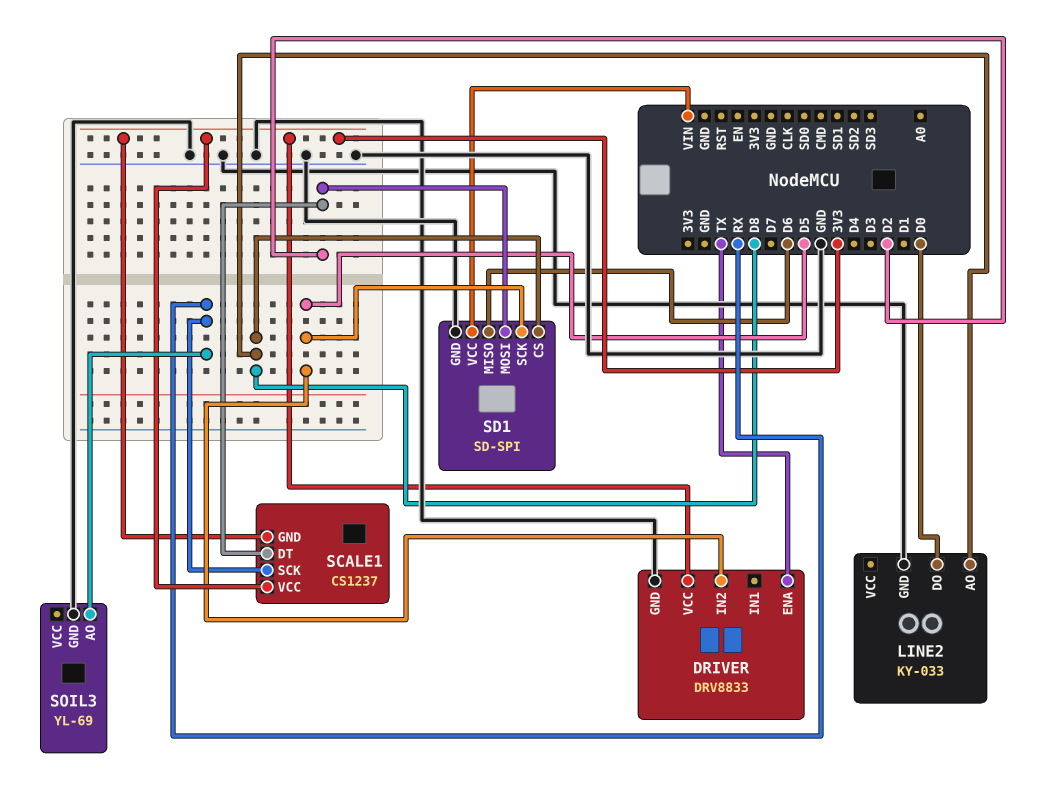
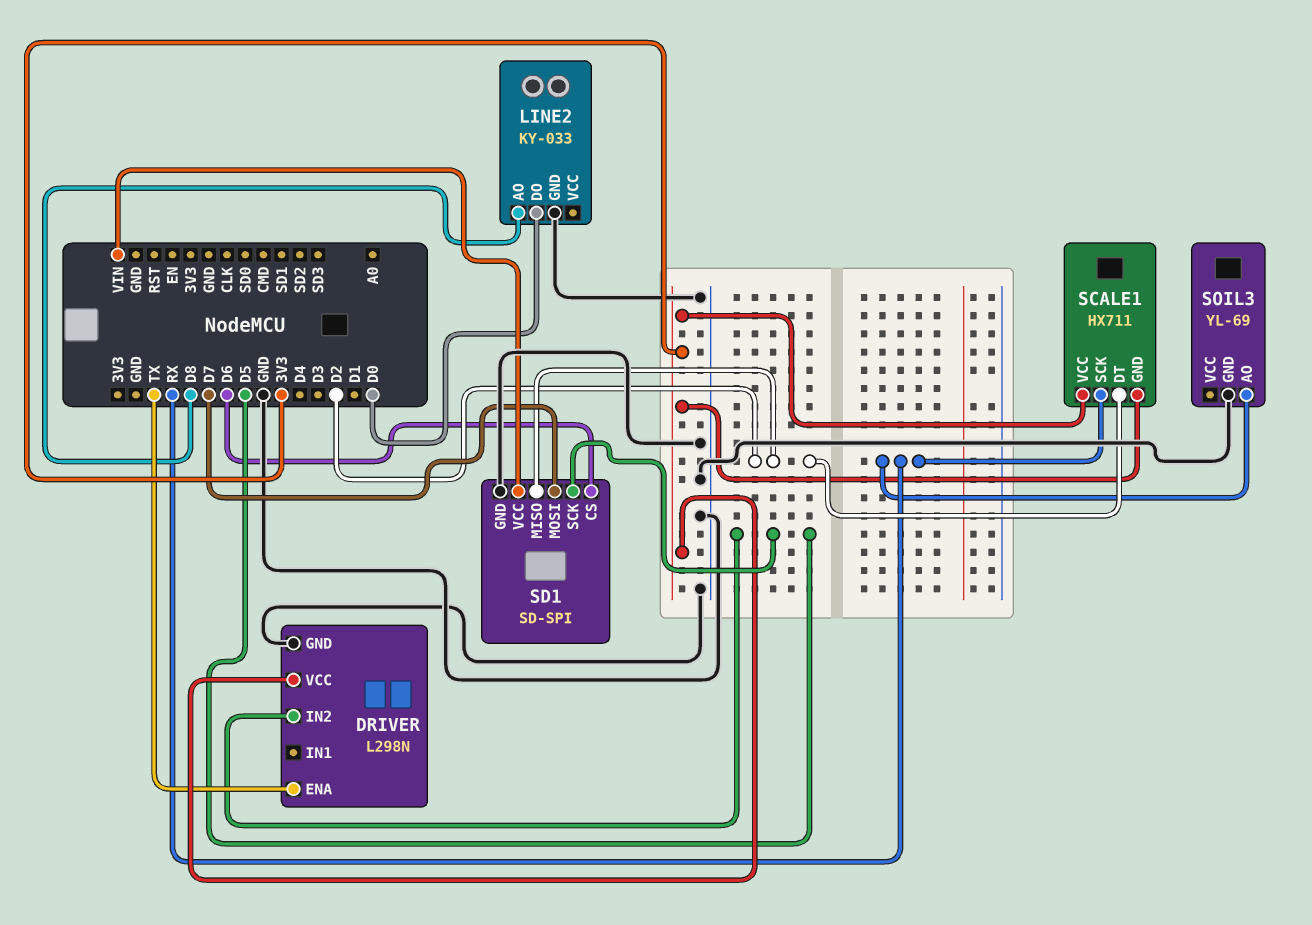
DRIVER: DRV8833 -> L298N
SCALE1: CS1237 -> HX711
SD1 pin CS: D8 -> D6
SD1 pin MISO: D6 -> D2
SD1 pin MOSI: D2 -> D7

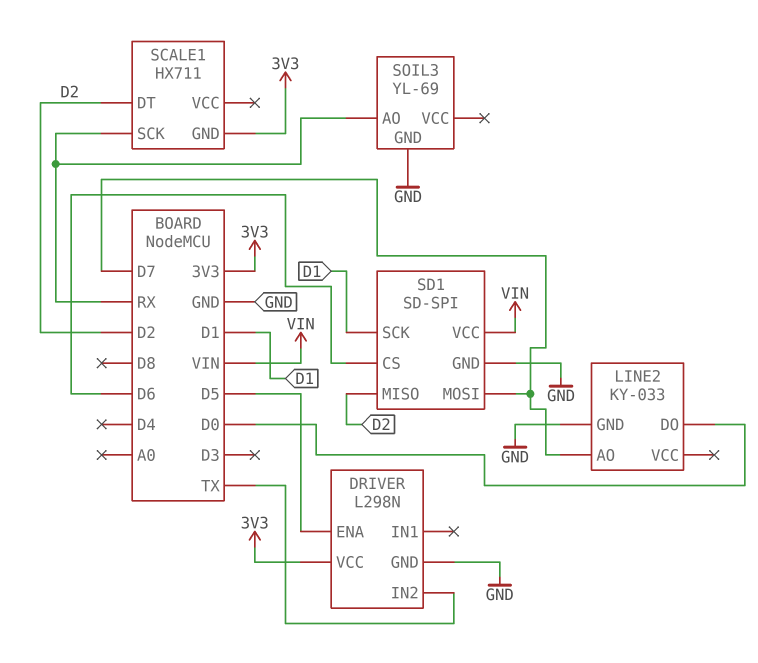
DRIVER pin ENA: TX -> D5
DRIVER pin IN2: D5 -> TX
LINE2 pin AO: D8 -> D7
SCALE1 pin VCC: 3V3 -> none
SD1 pin SCK: D5 -> D1

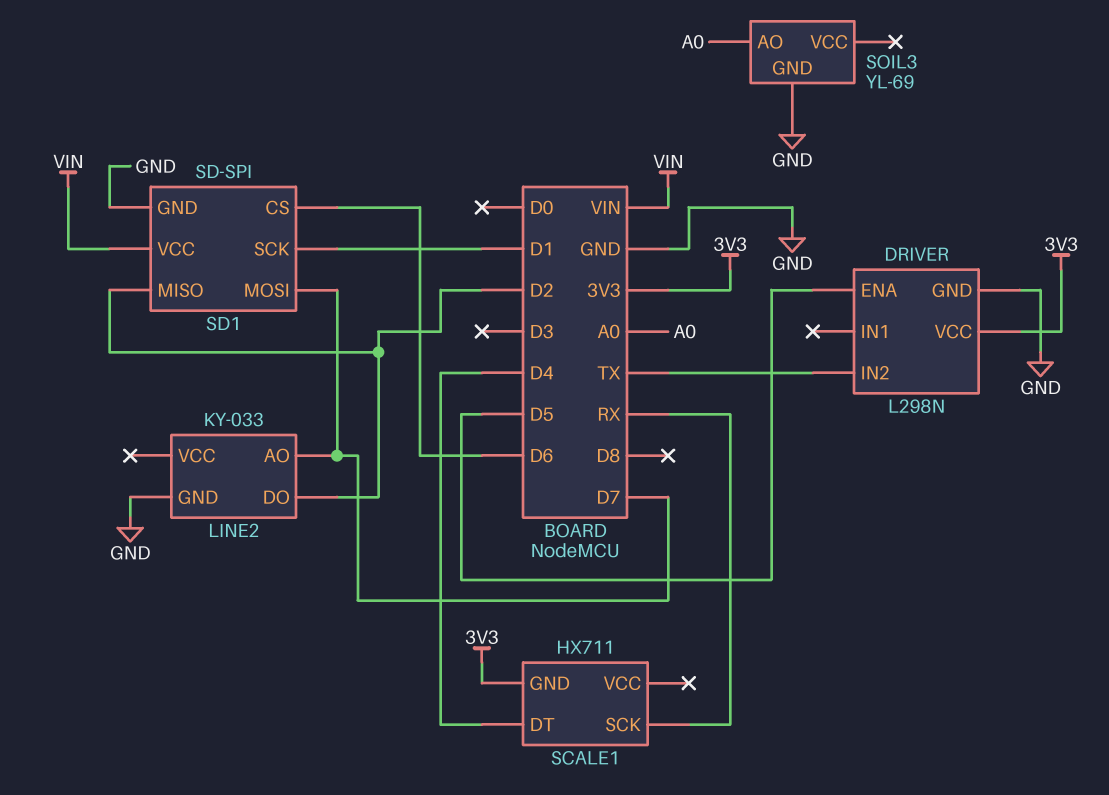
LINE2 pin DO: D0 -> D2
SCALE1 pin DT: D2 -> D4
SOIL3 pin AO: RX -> A0

